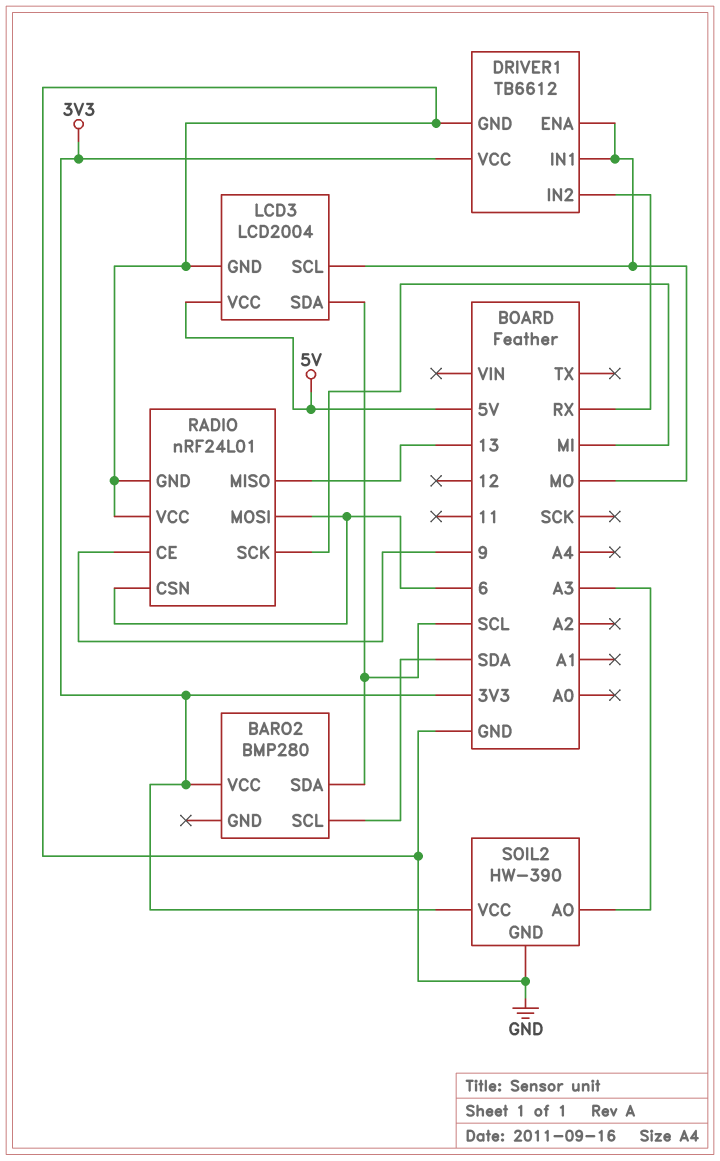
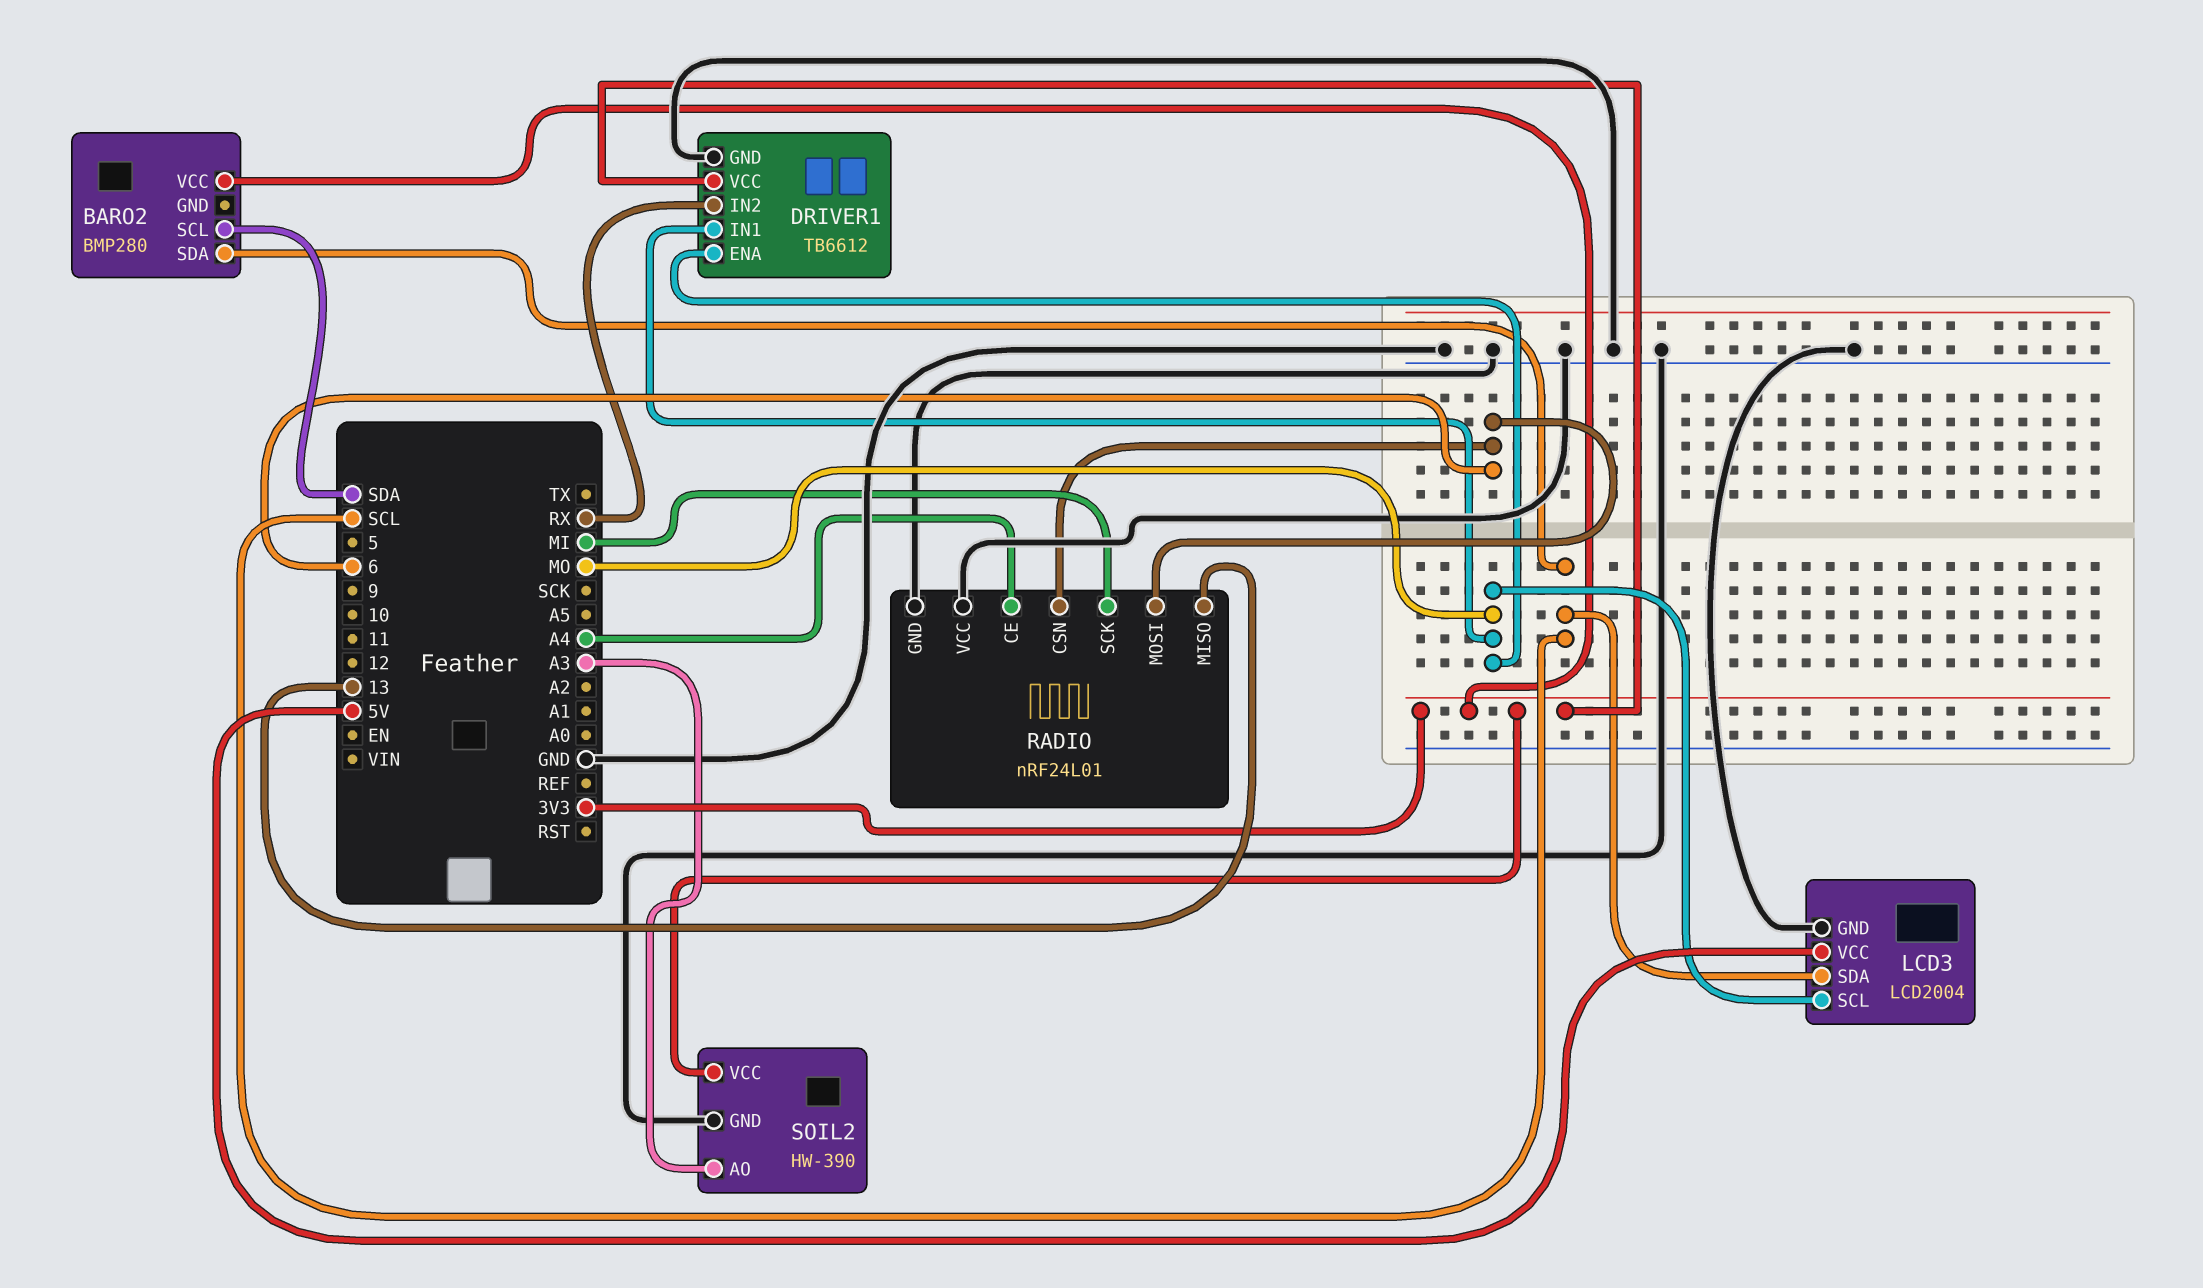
RADIO pin CE: 9 -> A4

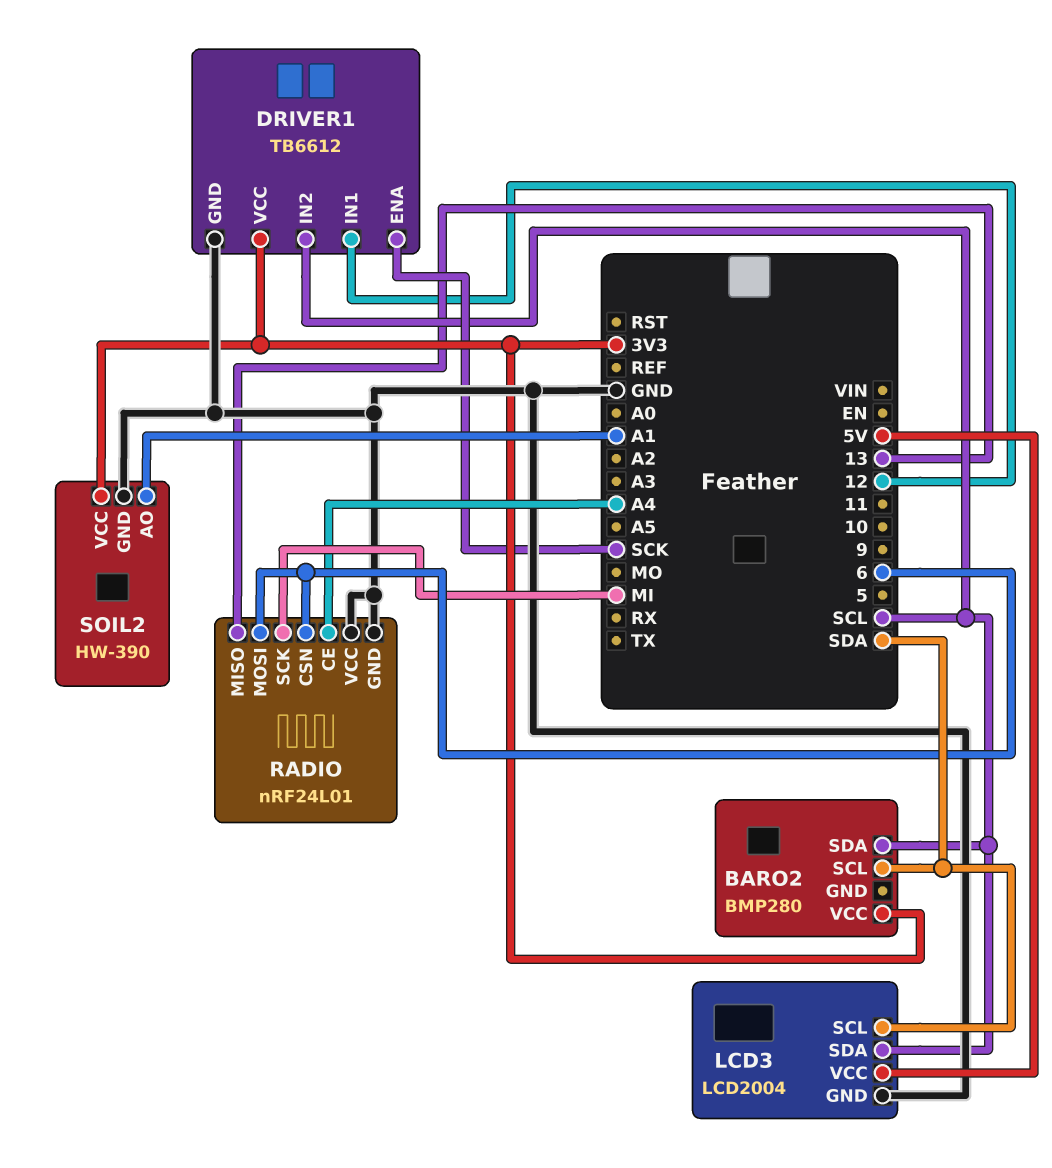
DRIVER1 pin ENA: MO -> SCK
DRIVER1 pin IN1: MO -> 12
DRIVER1 pin IN2: RX -> SCL
LCD3 pin SCL: MO -> SDA
SOIL2 pin AO: A3 -> A1

